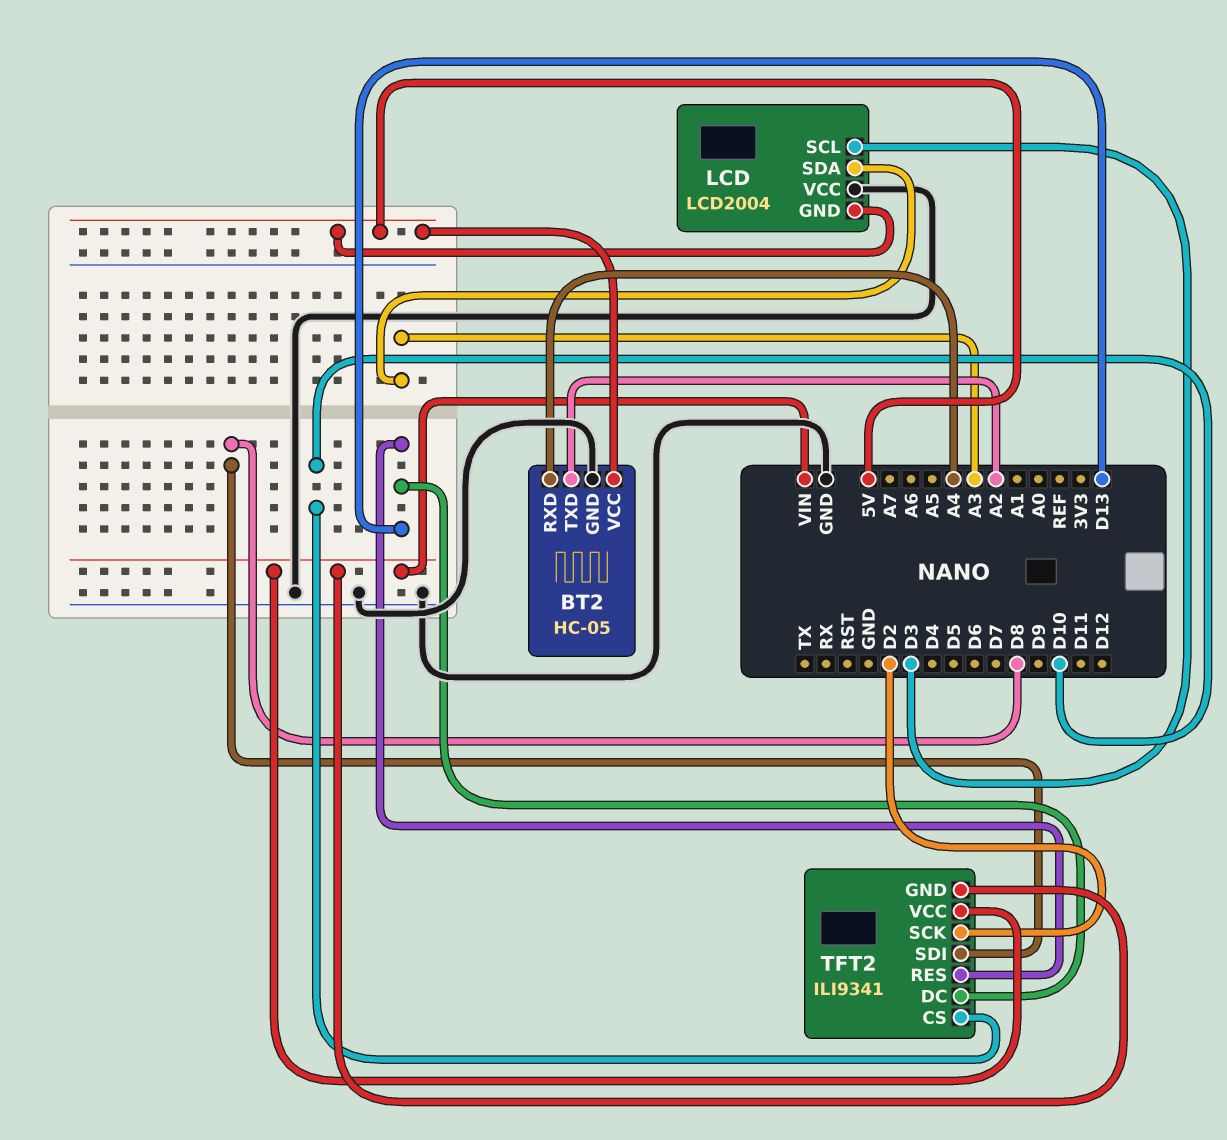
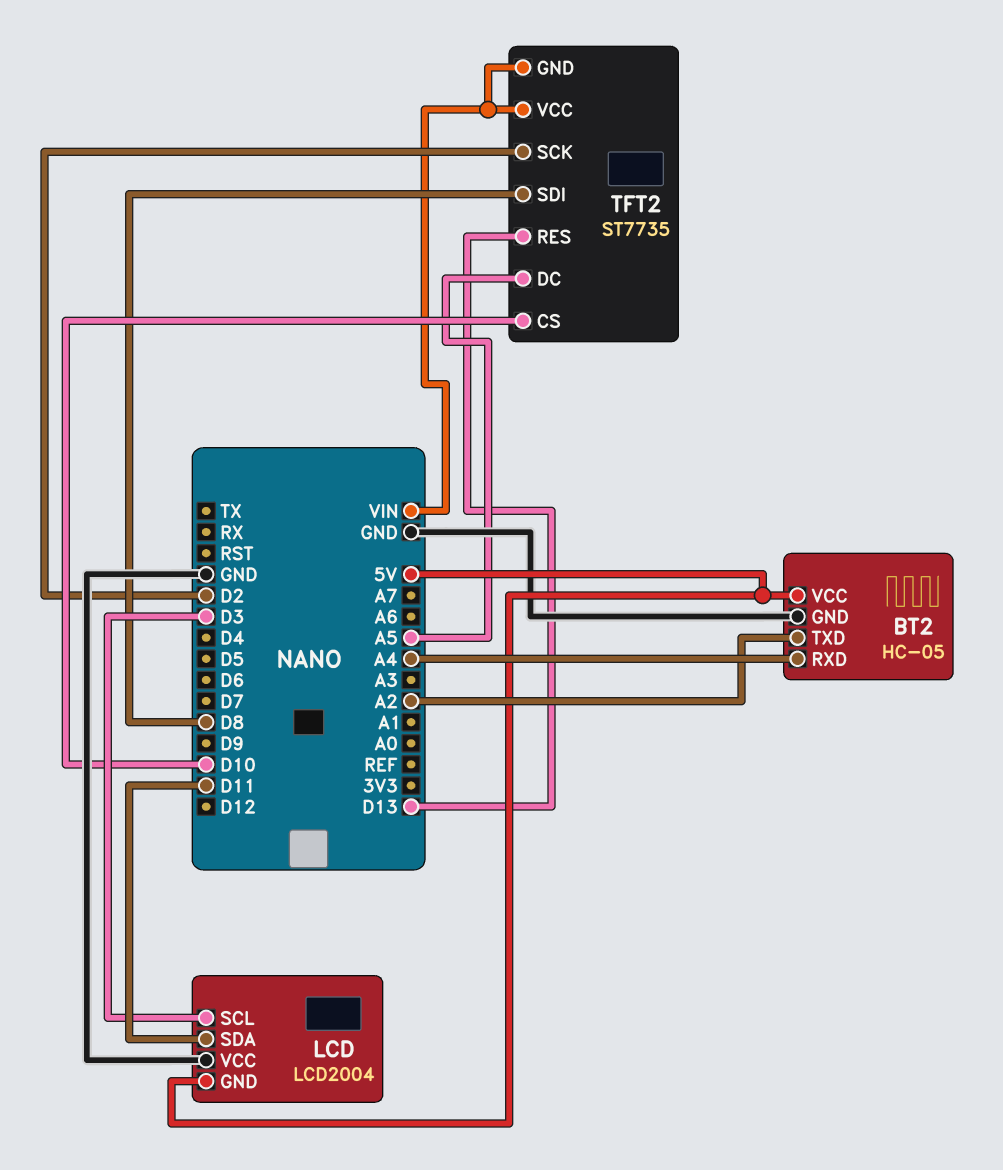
LCD pin SDA: A3 -> D11
TFT2: ILI9341 -> ST7735
TFT2 pin DC: D13 -> A5

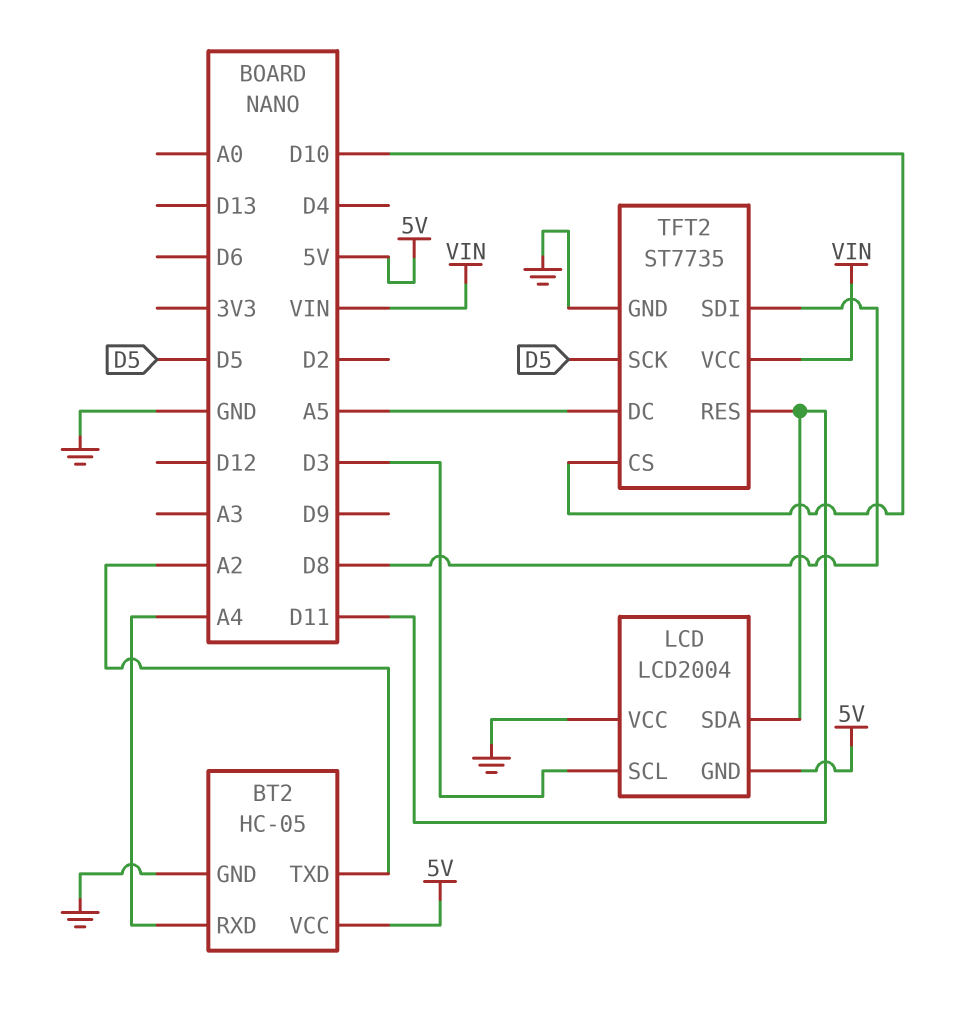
TFT2 pin GND: VIN -> GND
TFT2 pin RES: D13 -> D11
TFT2 pin SCK: D2 -> D5

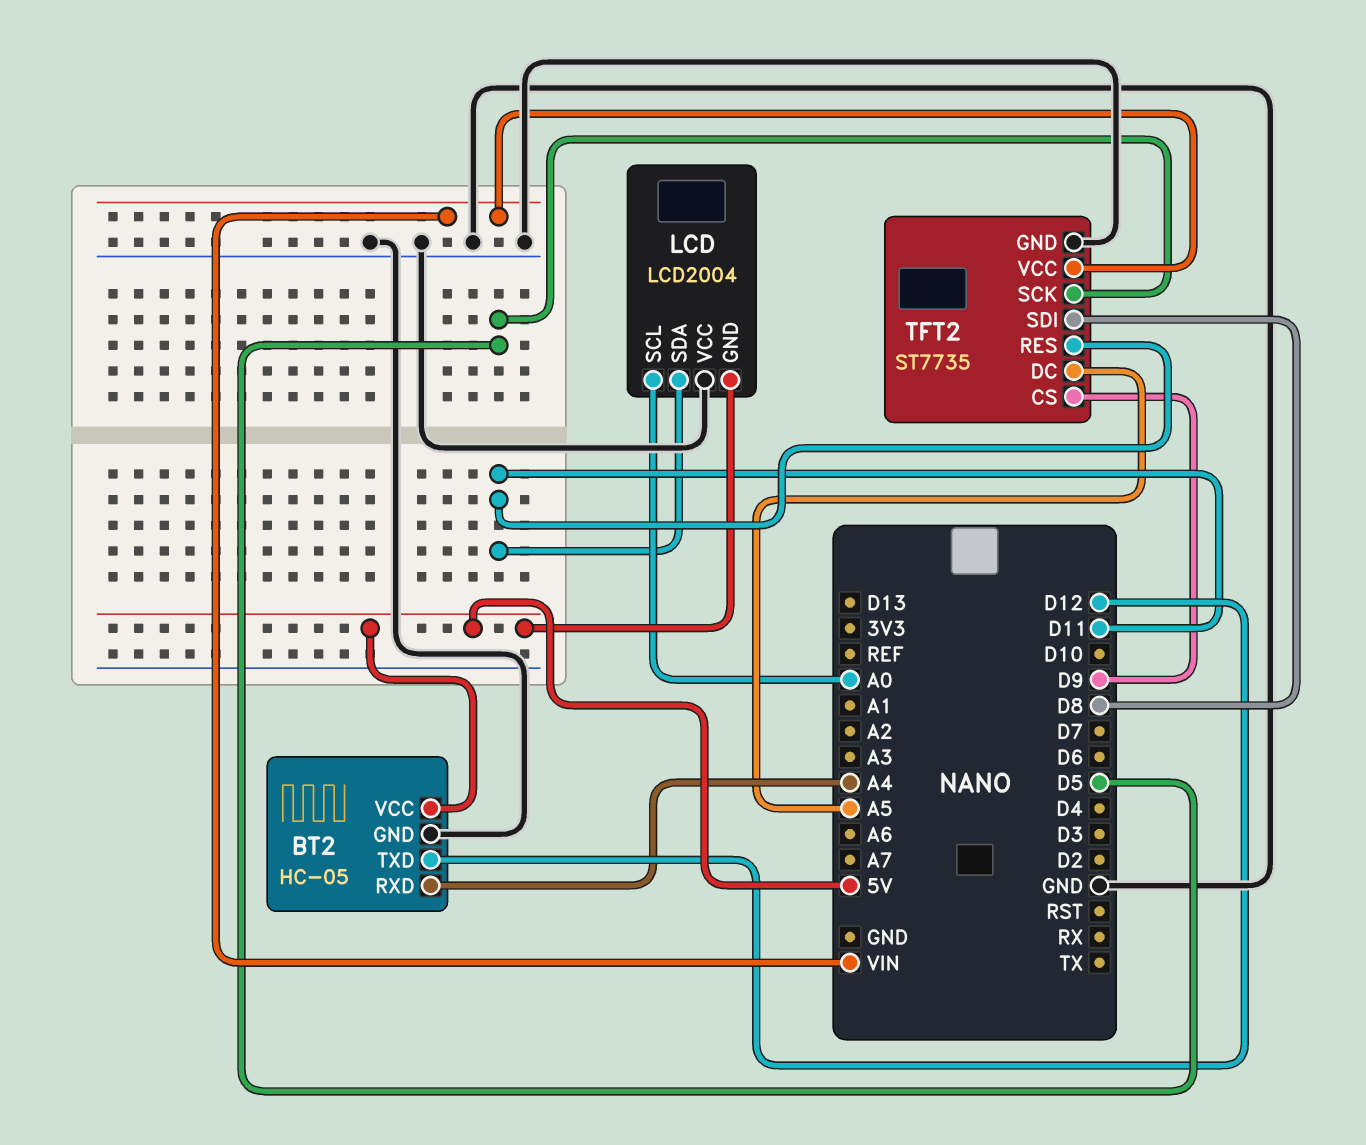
BT2 pin TXD: A2 -> D12
LCD pin SCL: D3 -> A0
TFT2 pin CS: D10 -> D9

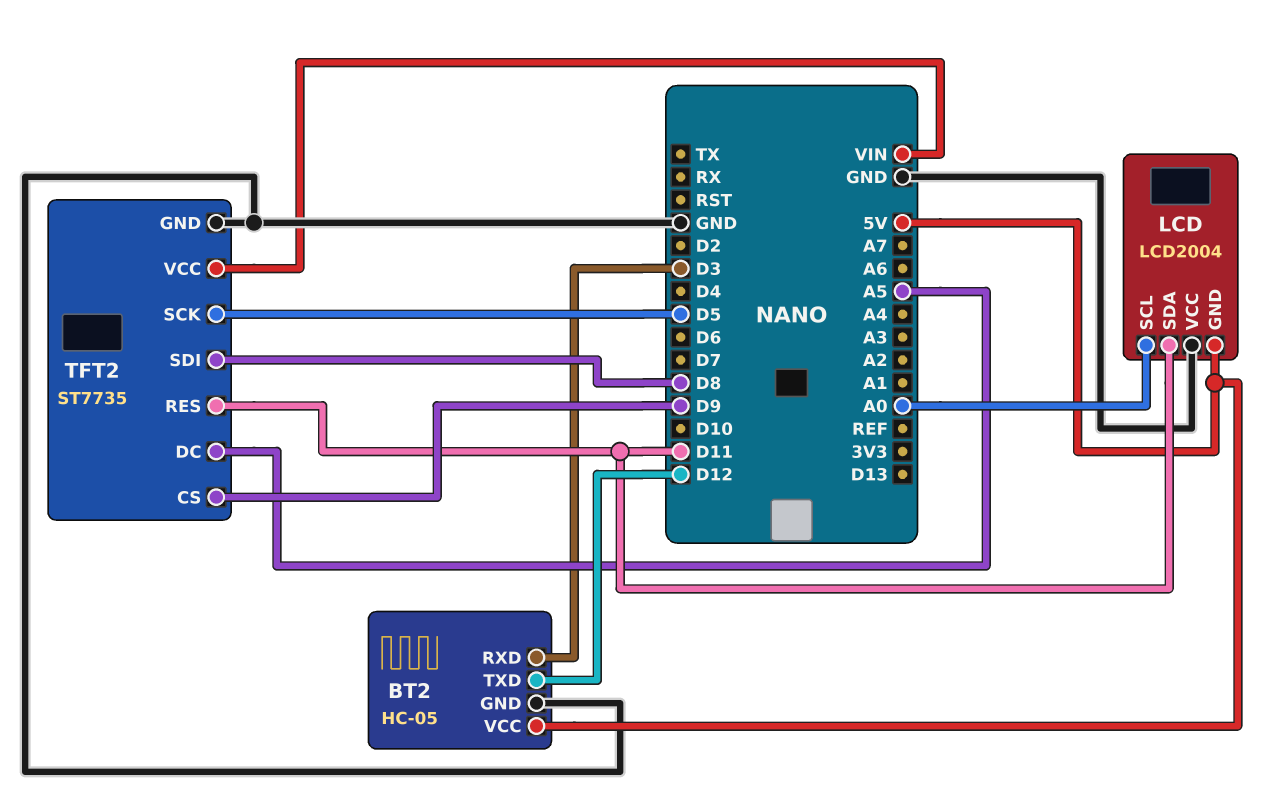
BT2 pin RXD: A4 -> D3

